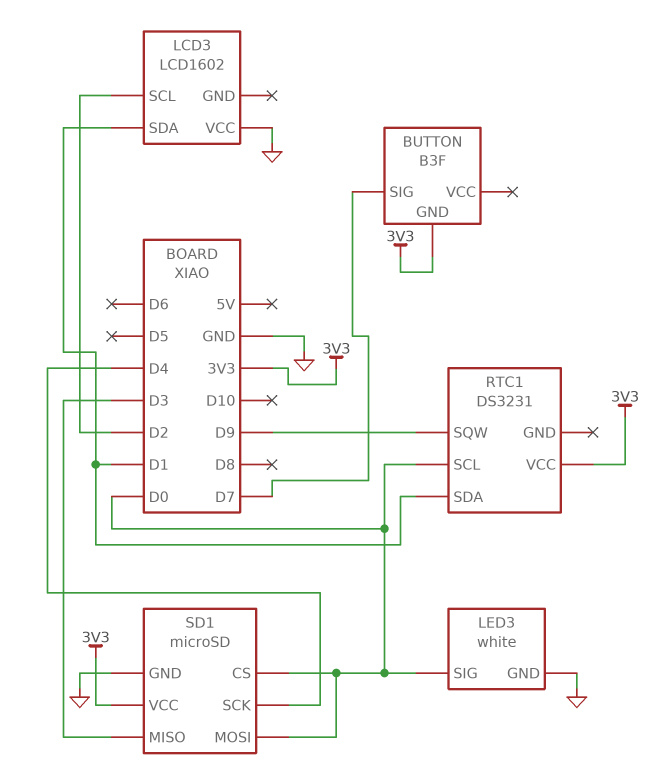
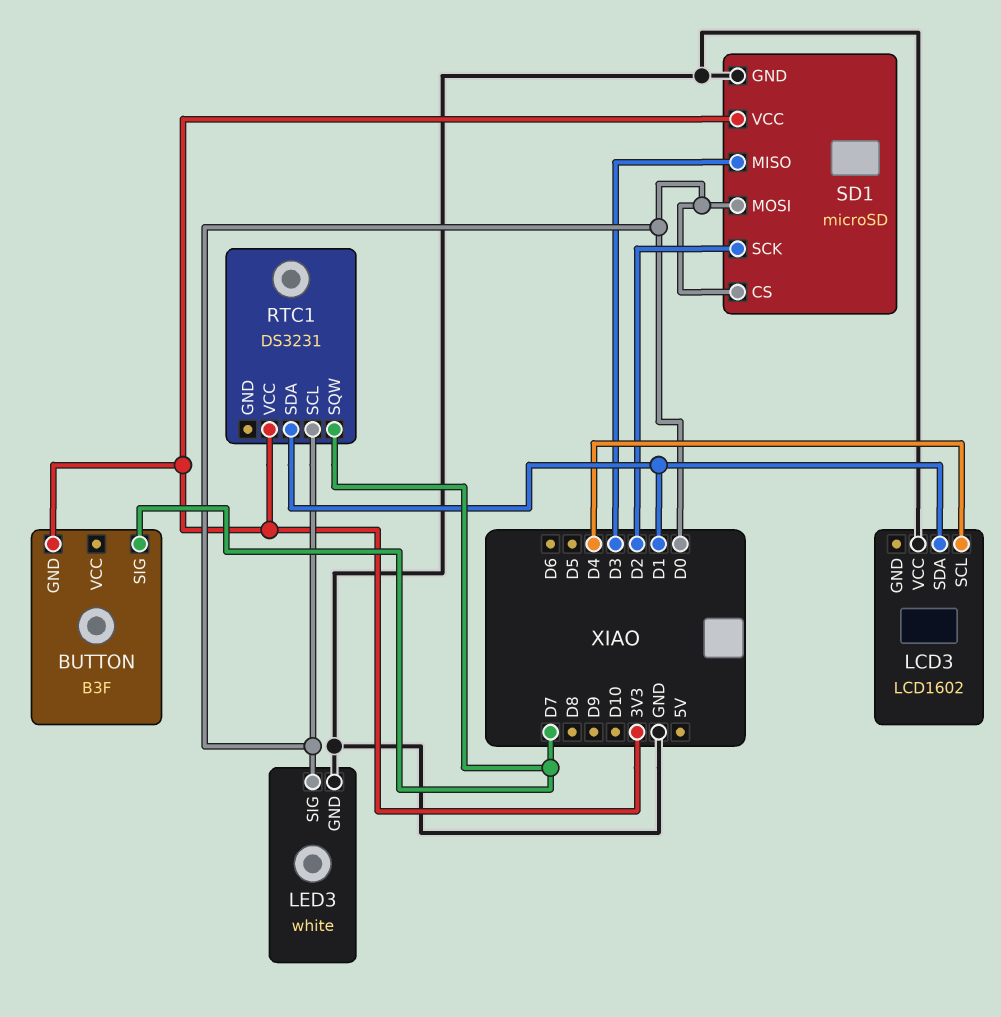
LCD3 pin SCL: D2 -> D4
RTC1 pin SQW: D9 -> D7
SD1 pin SCK: D4 -> D2

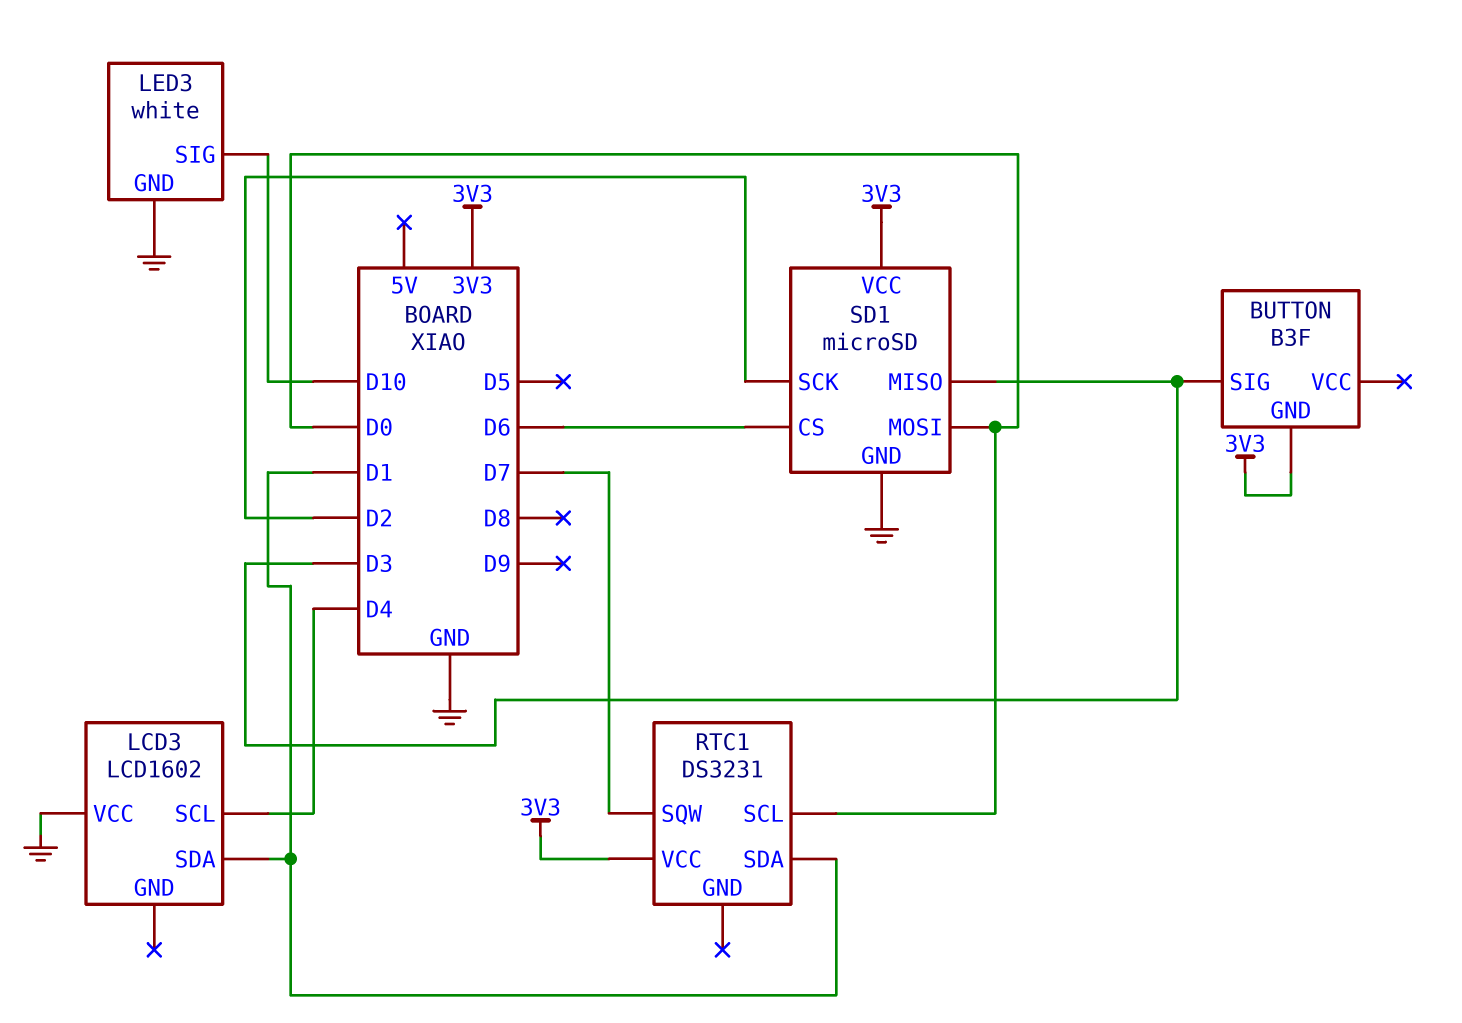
BUTTON pin SIG: D7 -> D3
LED3 pin SIG: D0 -> D10
SD1 pin CS: D0 -> D6

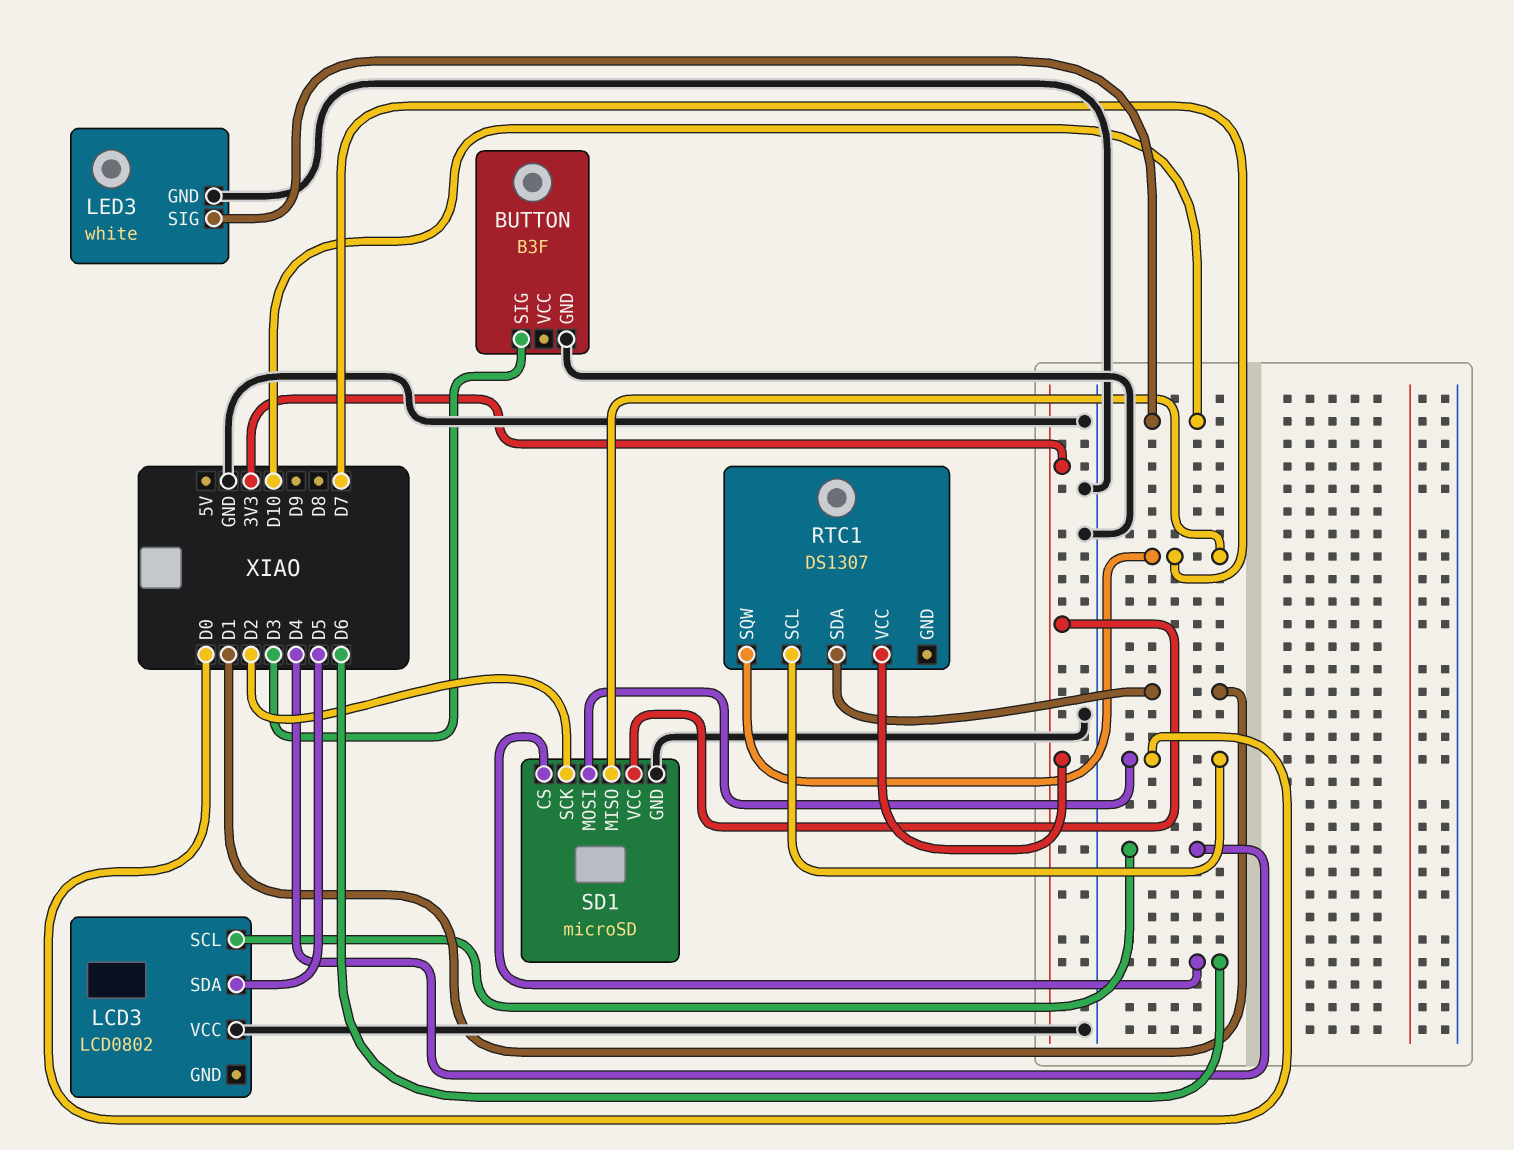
BUTTON pin GND: 3V3 -> GND
LCD3: LCD1602 -> LCD0802
LCD3 pin SDA: D1 -> D5
RTC1: DS3231 -> DS1307
SD1 pin MISO: D3 -> D7

